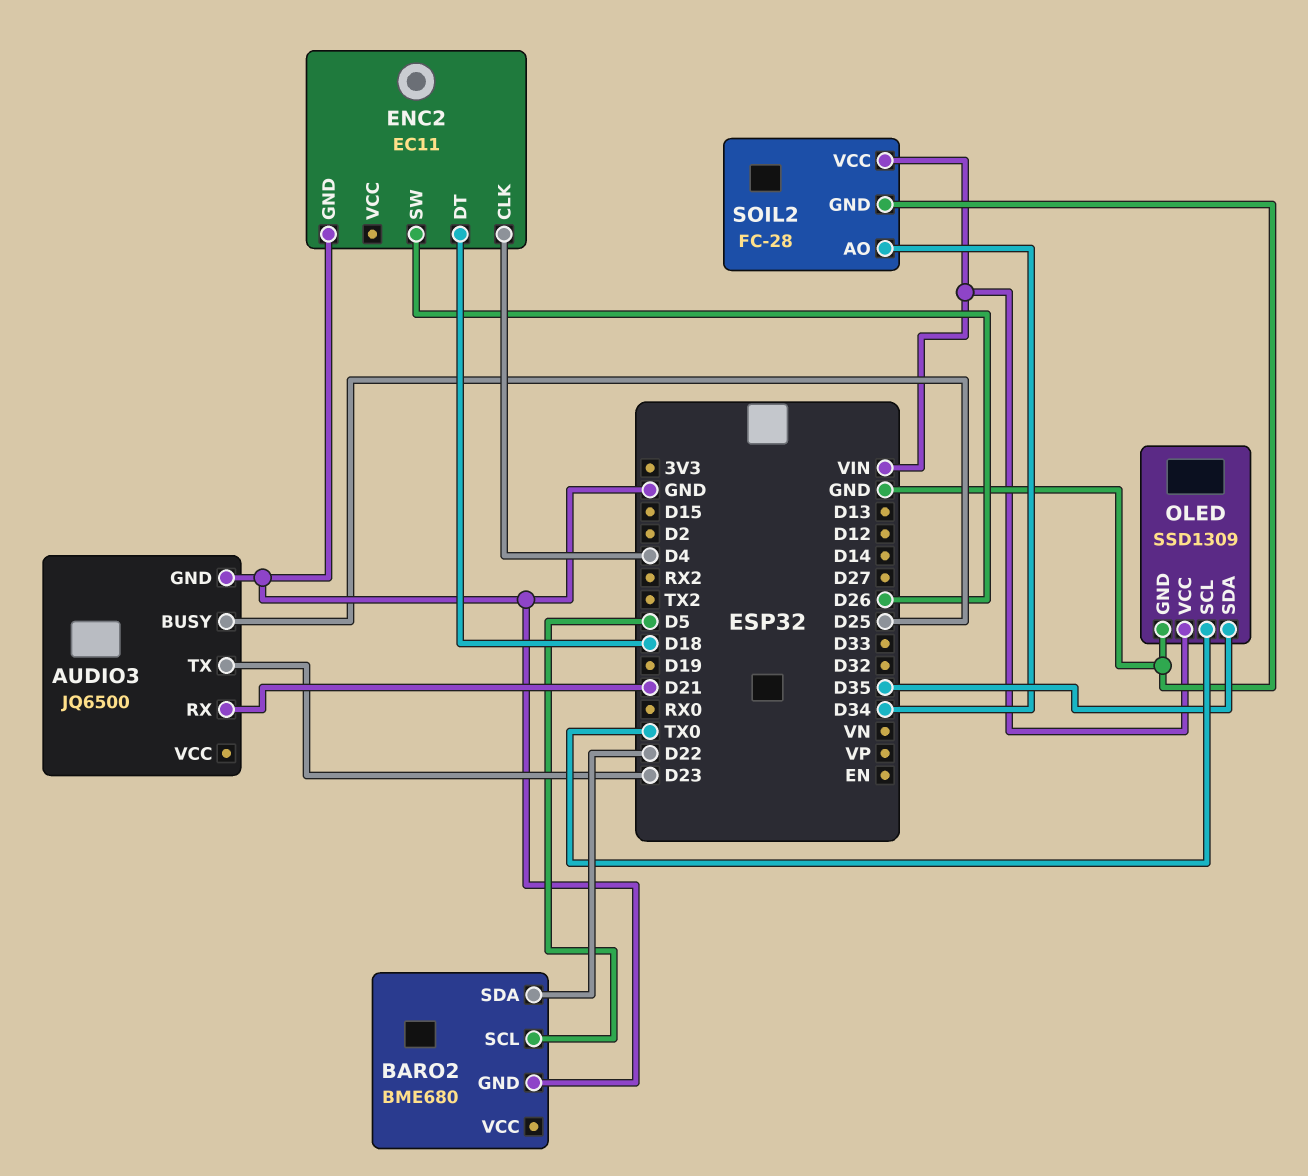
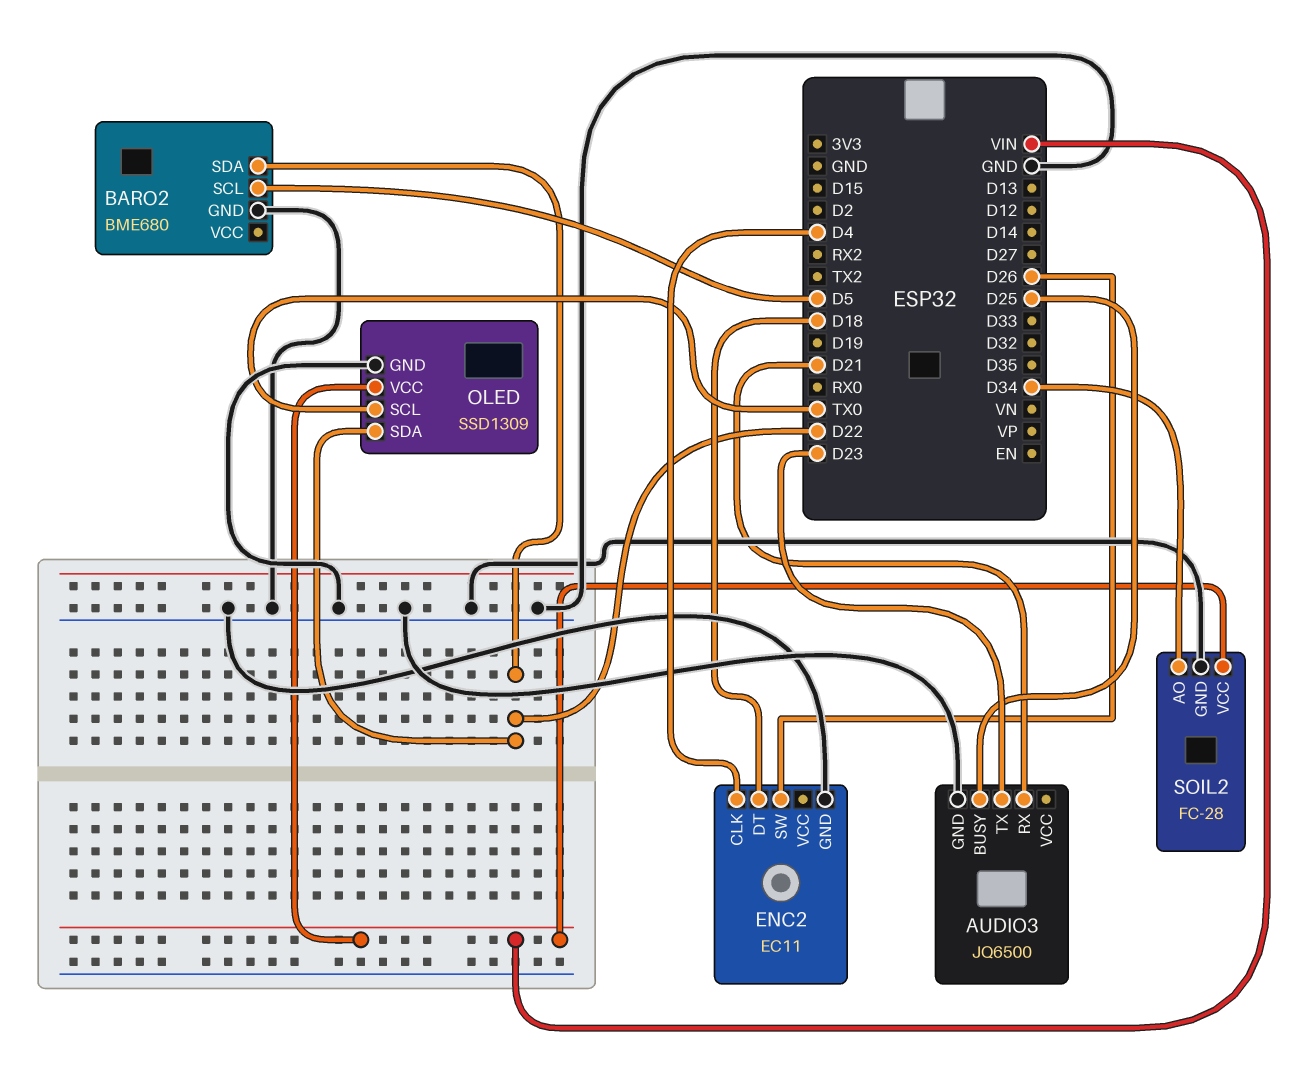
OLED pin SDA: D35 -> D22

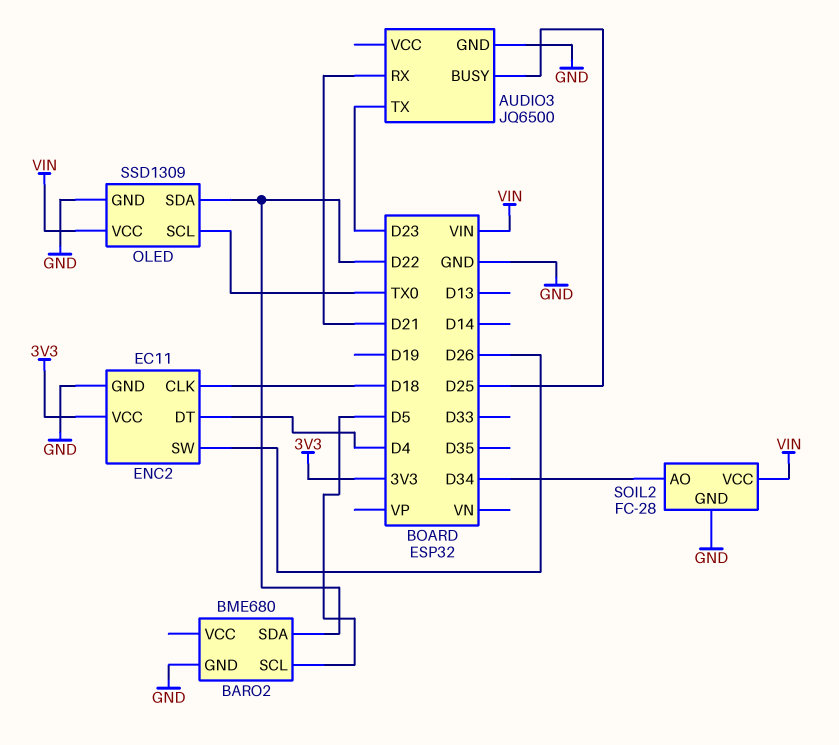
ENC2 pin CLK: D4 -> D18
ENC2 pin DT: D18 -> D4
ENC2 pin VCC: none -> 3V3

